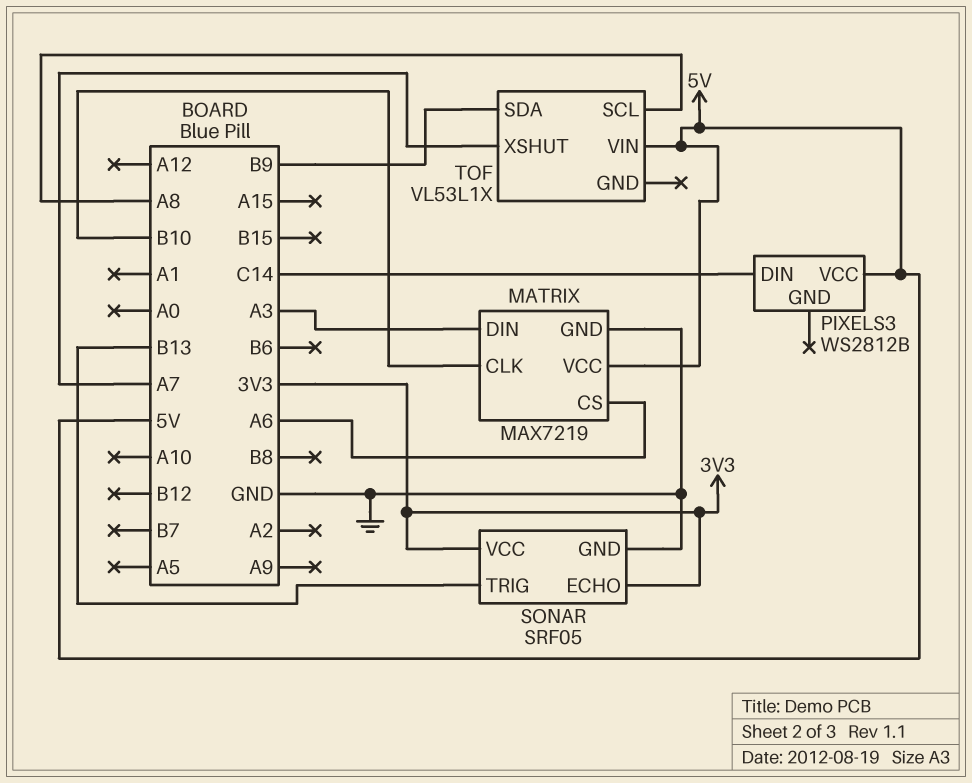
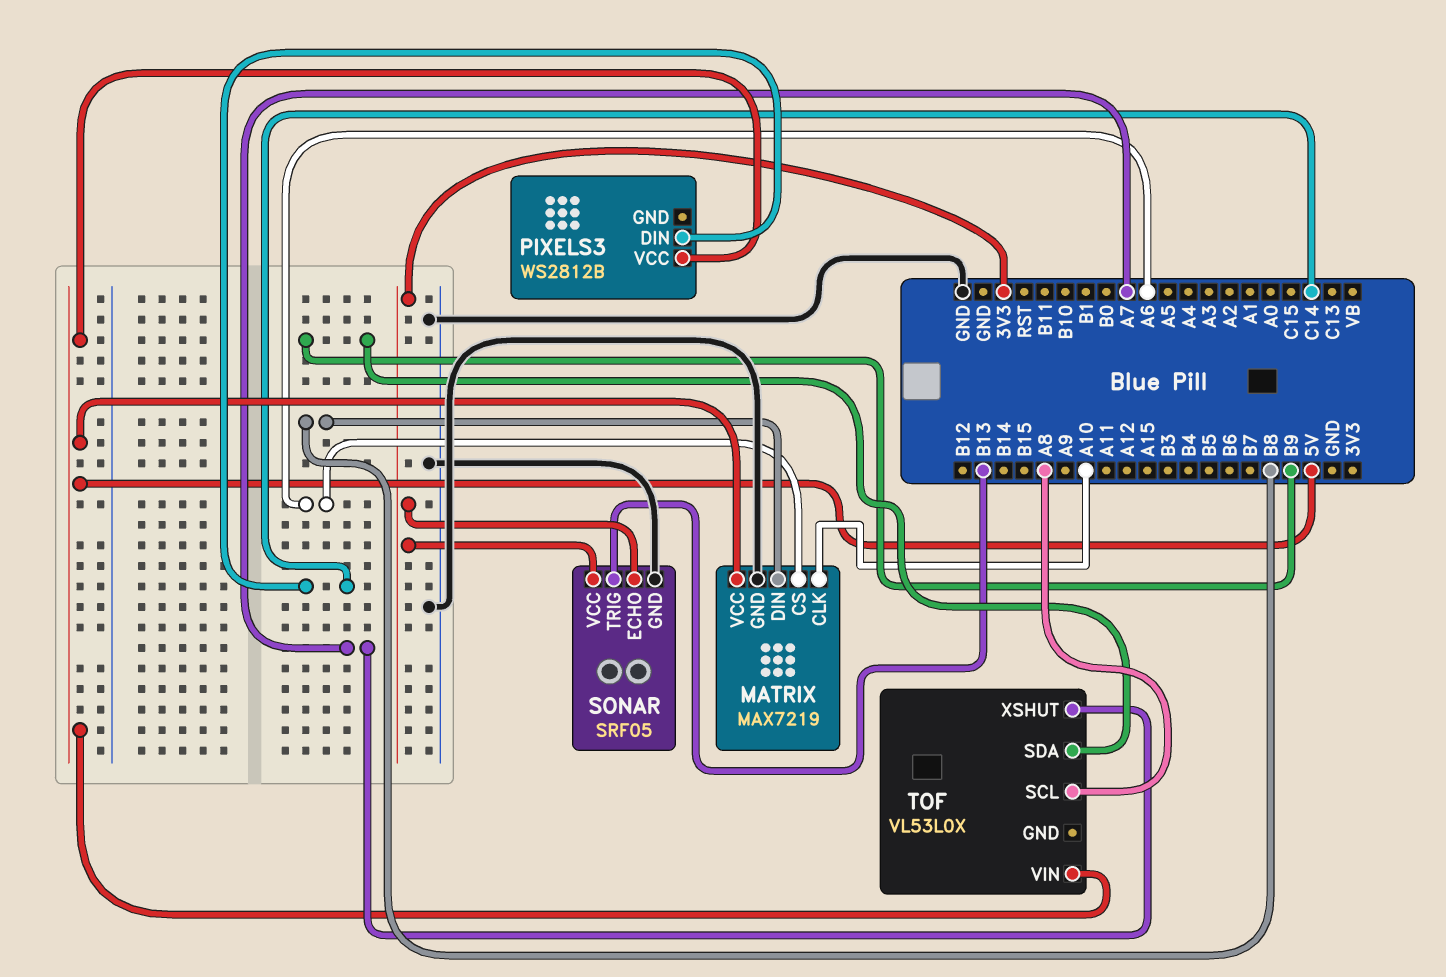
MATRIX pin CLK: B10 -> A10
MATRIX pin DIN: A3 -> B8
TOF: VL53L1X -> VL53L0X

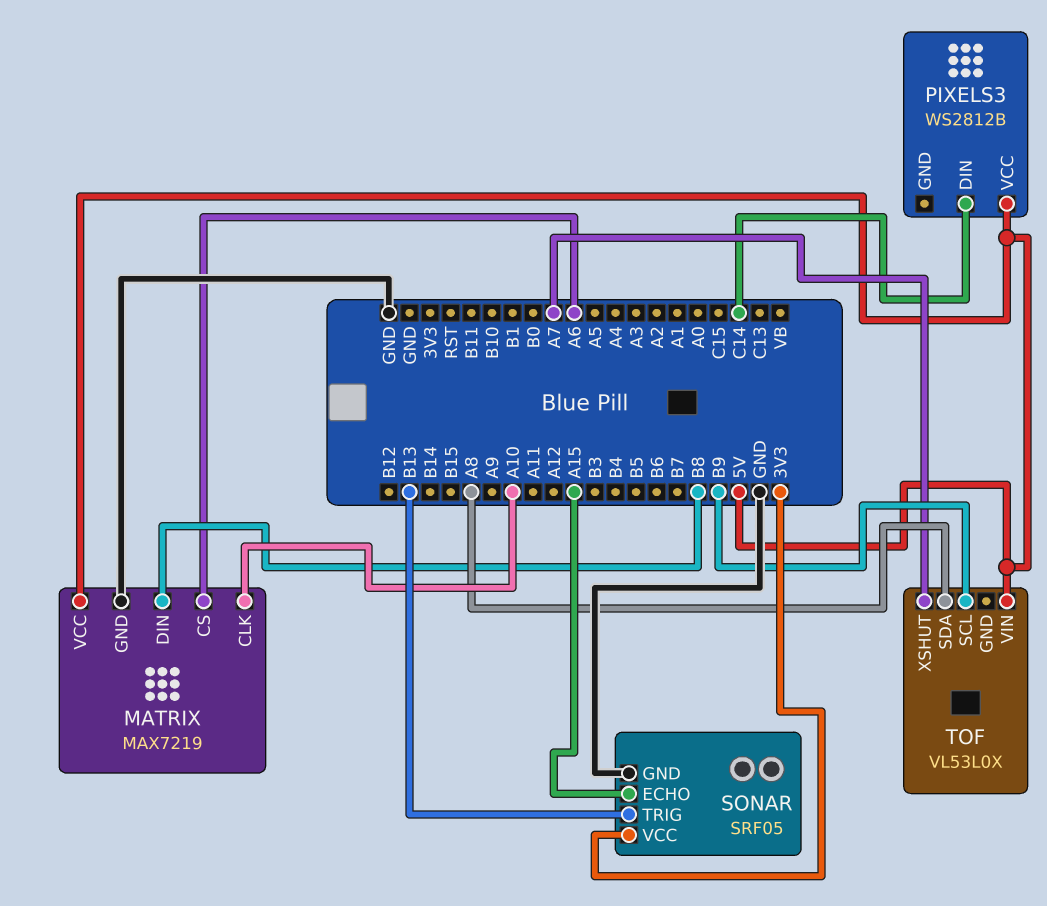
SONAR pin ECHO: 3V3 -> A15
TOF pin SCL: A8 -> B9
TOF pin SDA: B9 -> A8

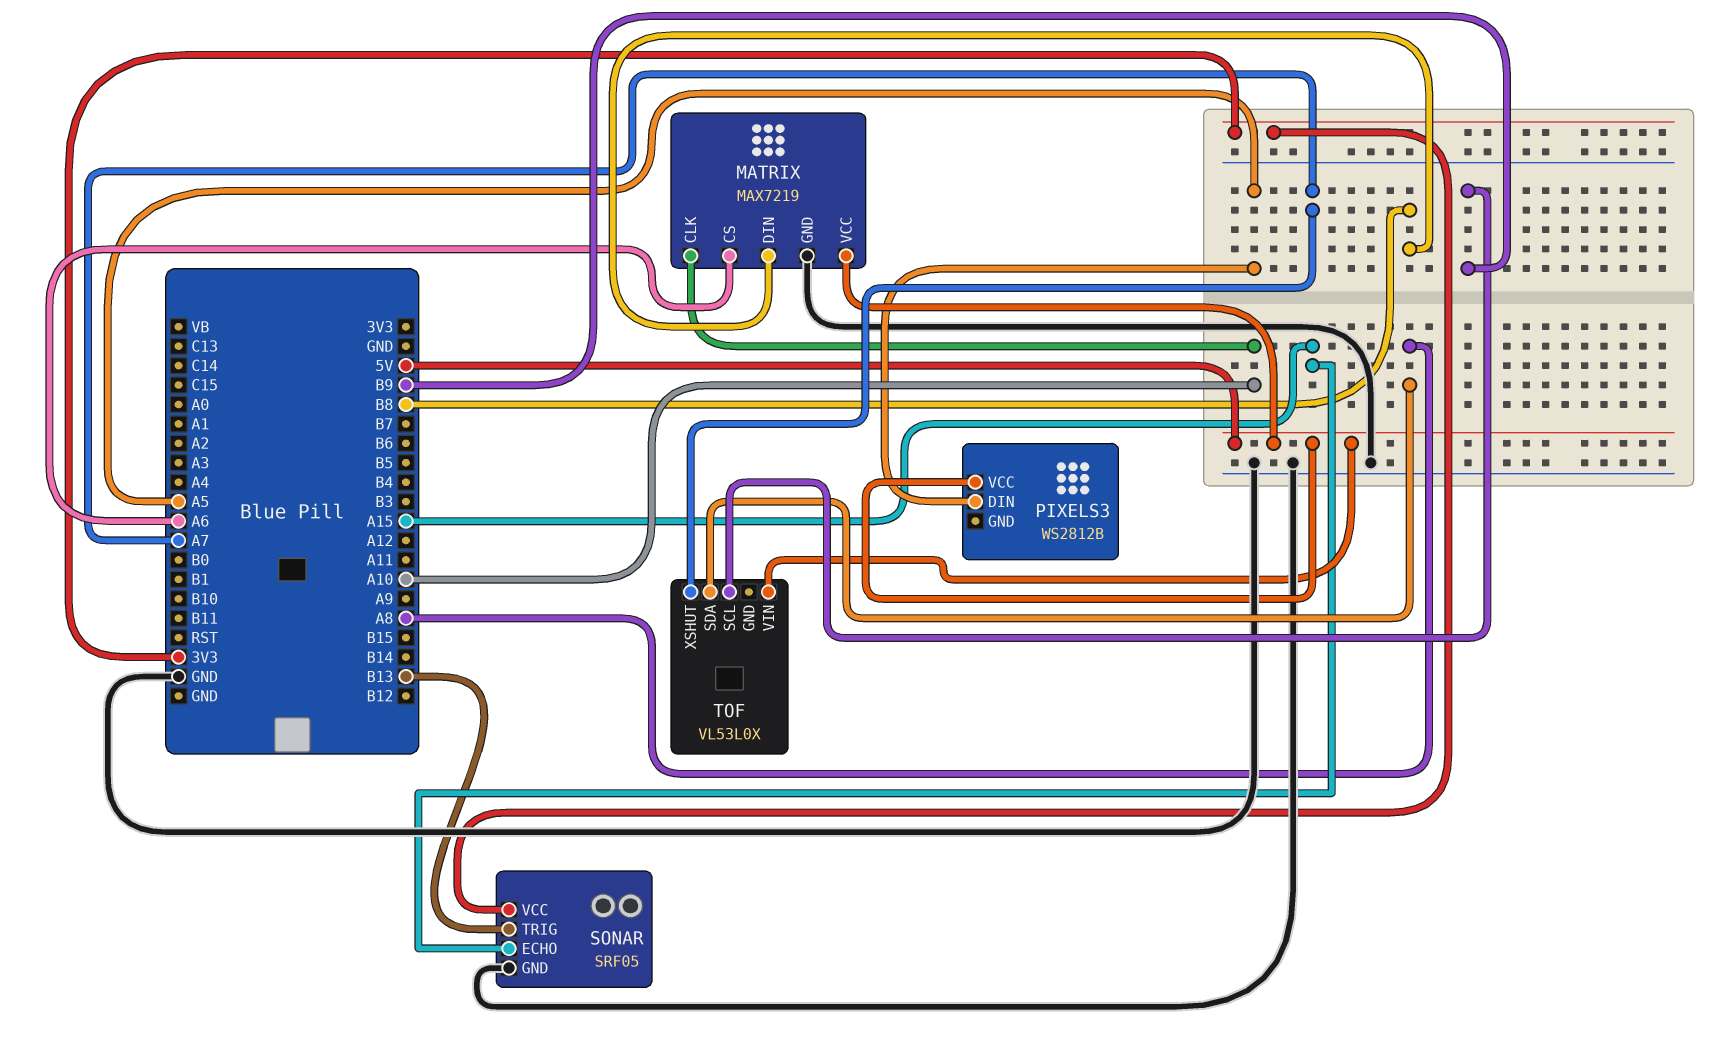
PIXELS3 pin DIN: C14 -> A5

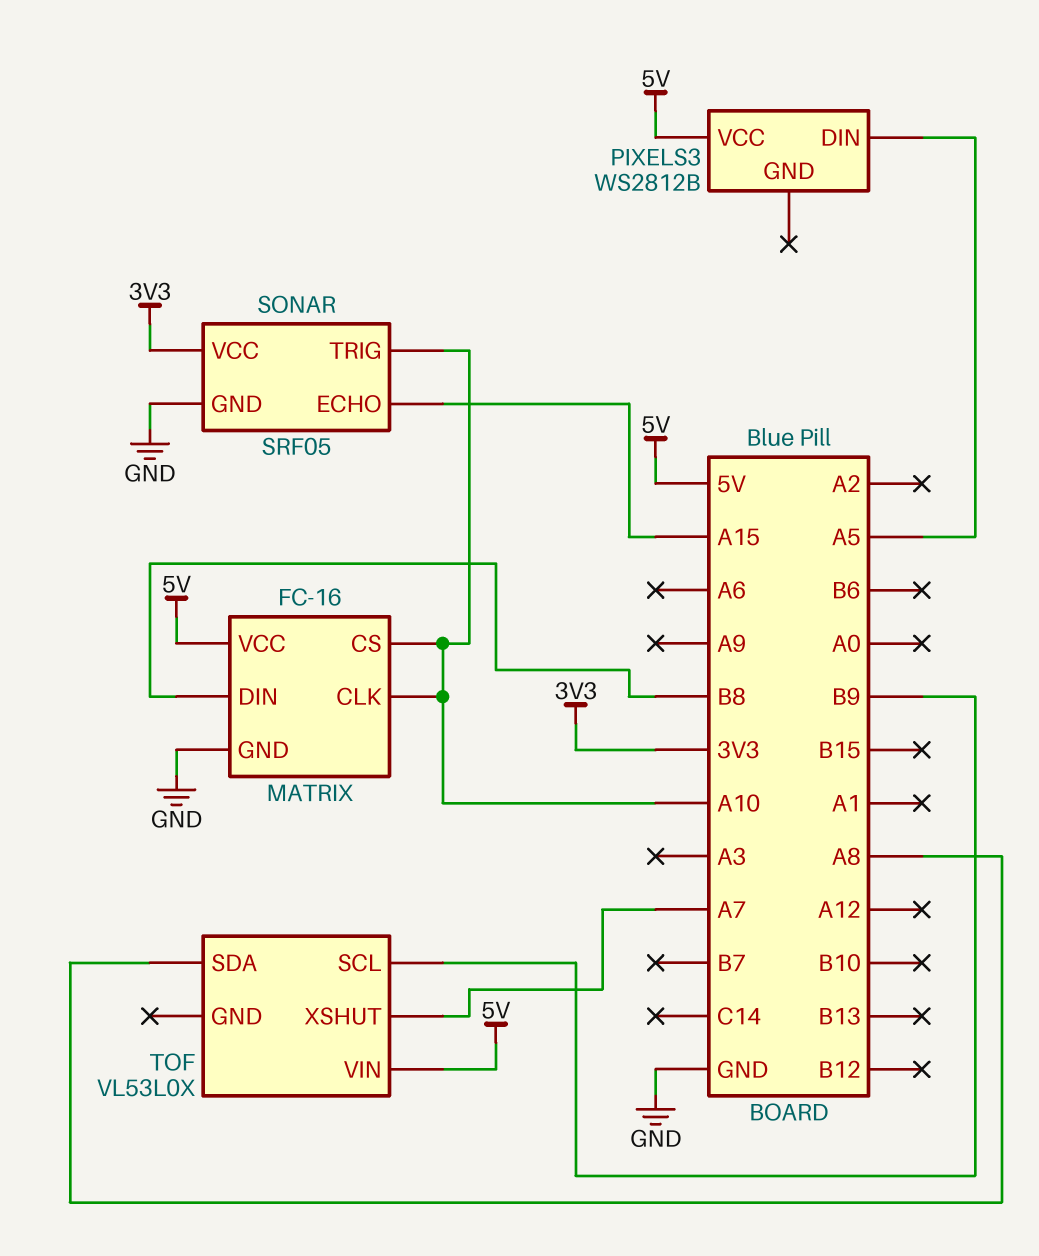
MATRIX: MAX7219 -> FC-16
MATRIX pin CS: A6 -> A10
SONAR pin TRIG: B13 -> A10

